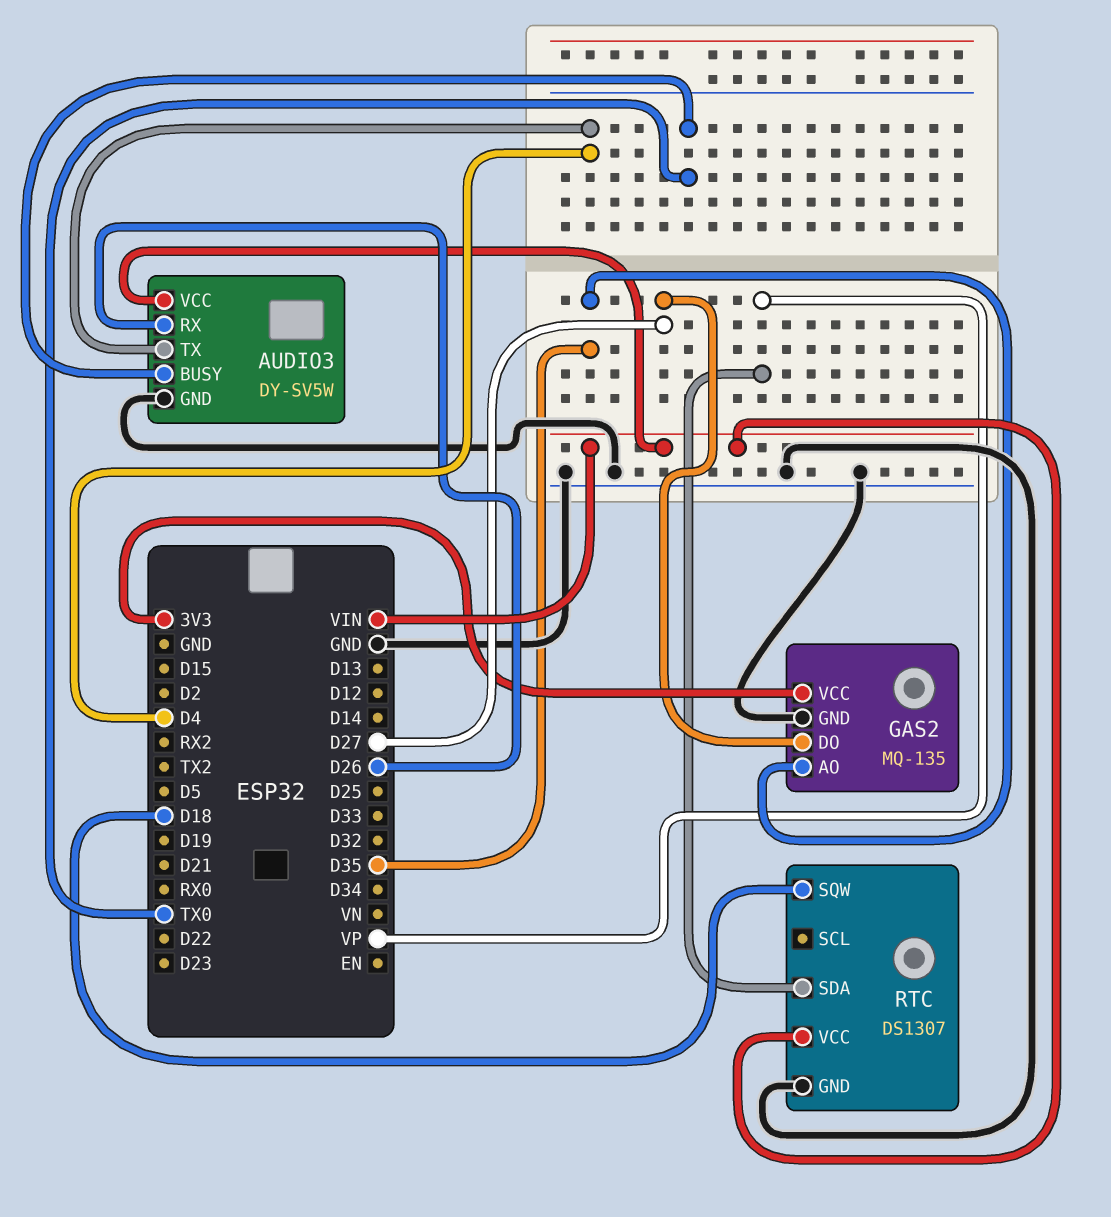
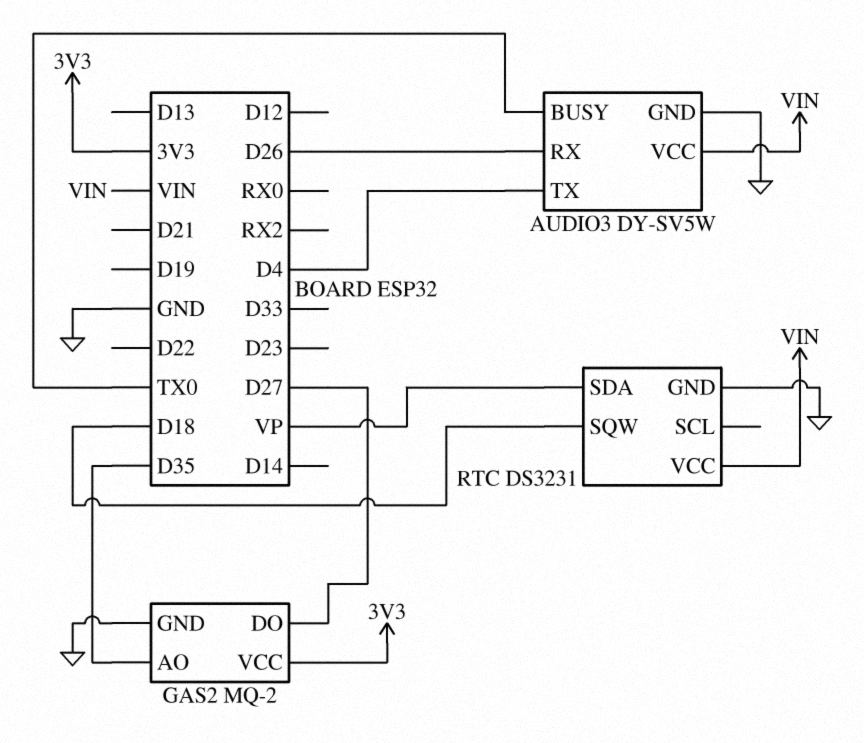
GAS2: MQ-135 -> MQ-2
RTC: DS1307 -> DS3231

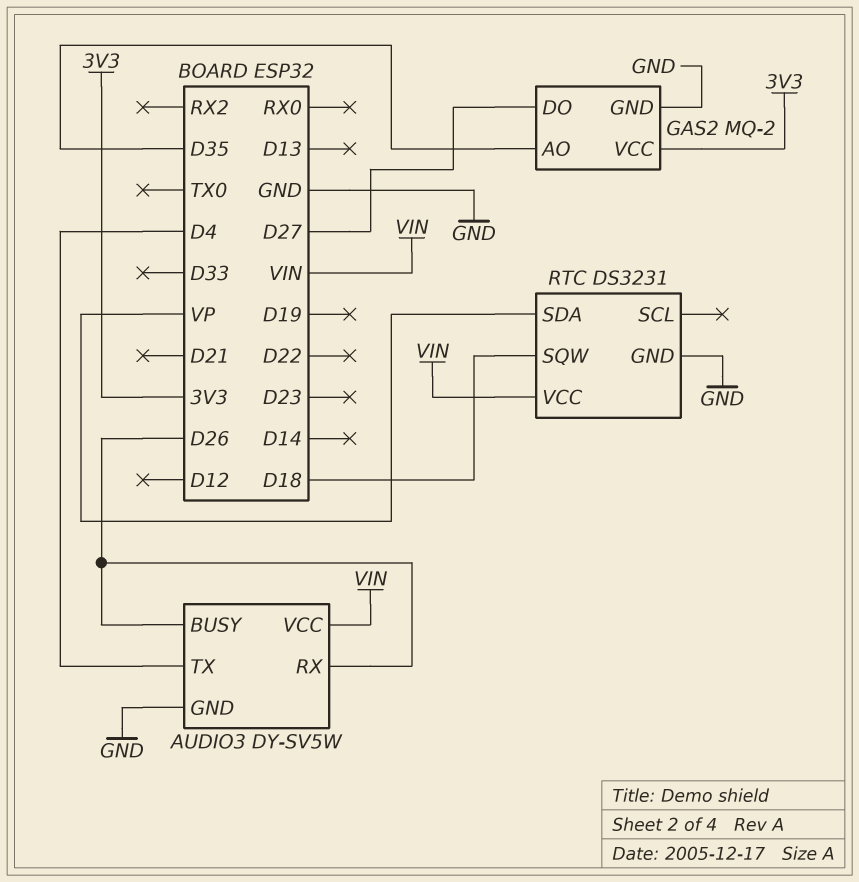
AUDIO3 pin BUSY: TX0 -> D26

